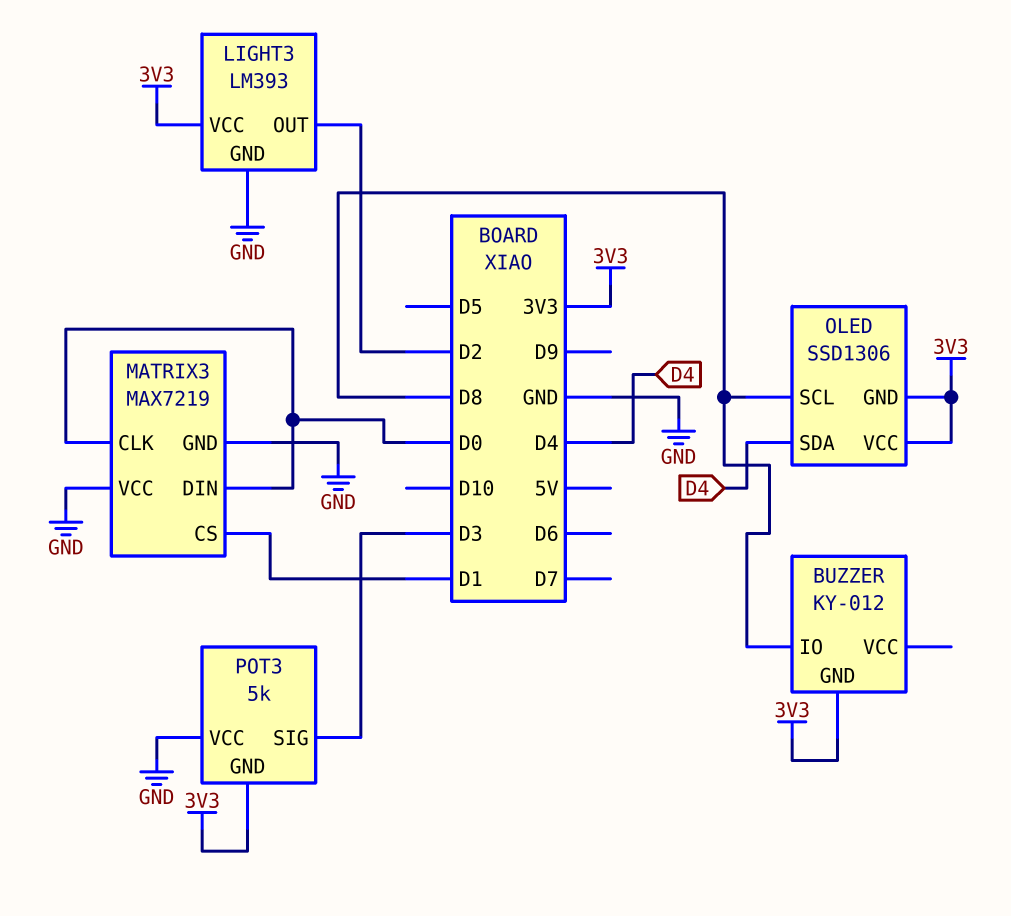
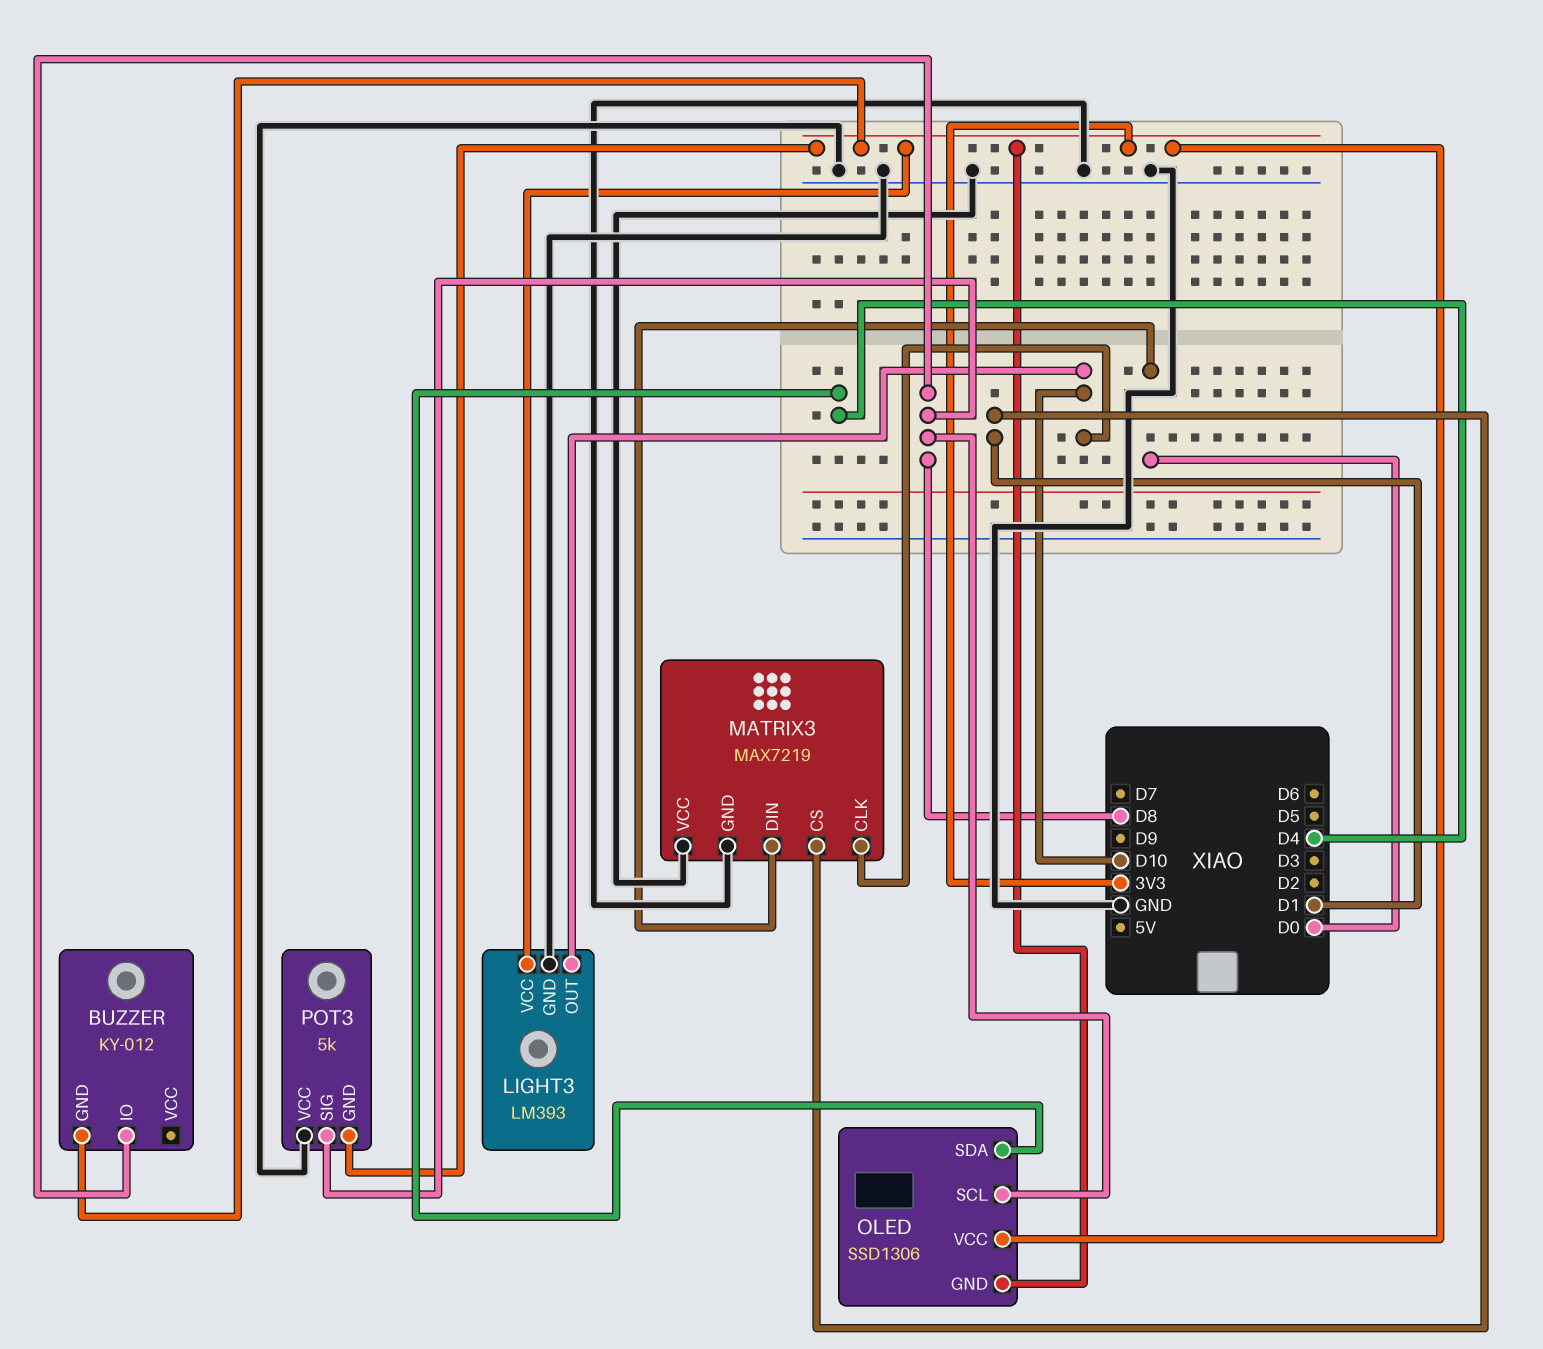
LIGHT3 pin OUT: D2 -> D10
MATRIX3 pin CLK: D0 -> D10
POT3 pin SIG: D3 -> D8

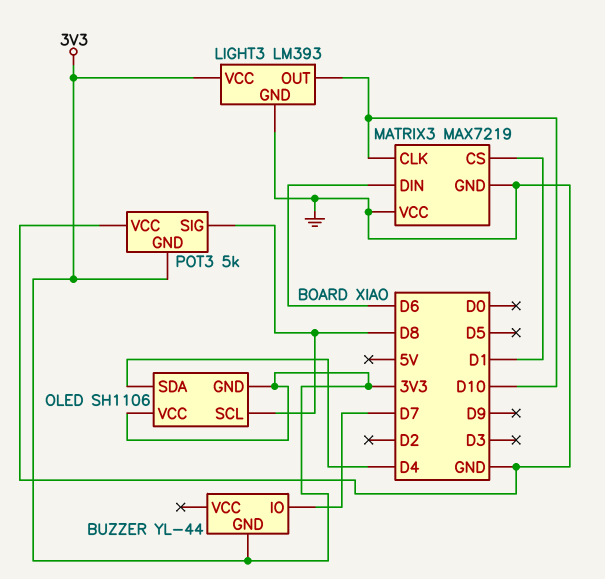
BUZZER: KY-012 -> YL-44
BUZZER pin IO: D8 -> D7
MATRIX3 pin DIN: D0 -> D6
OLED: SSD1306 -> SH1106

